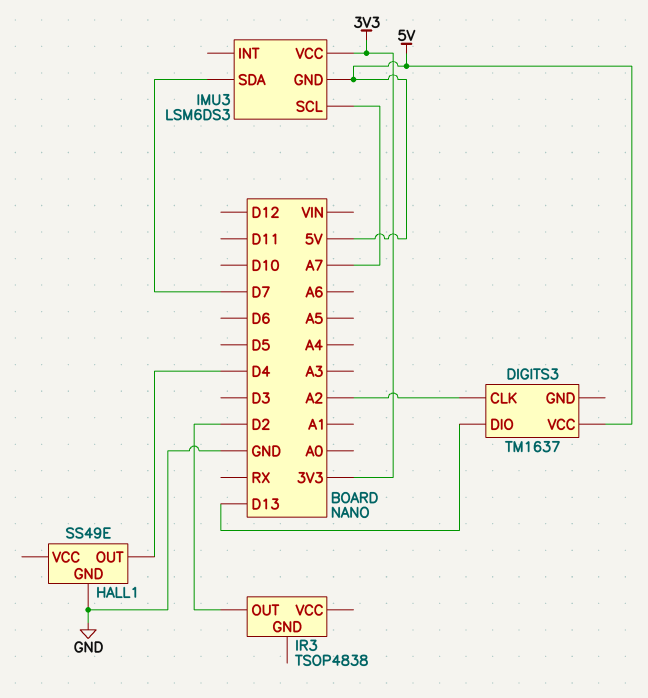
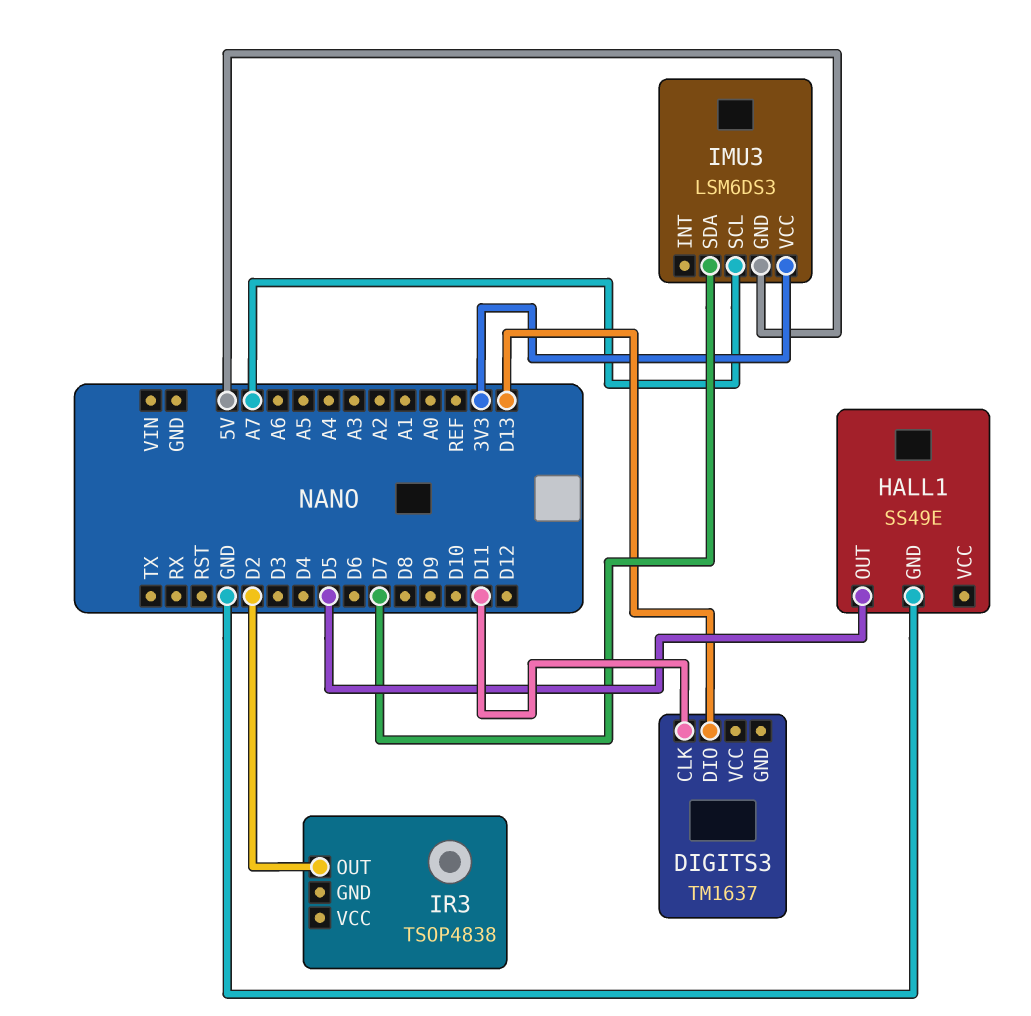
DIGITS3 pin CLK: A2 -> D11
DIGITS3 pin VCC: 5V -> none
HALL1 pin OUT: D4 -> D5

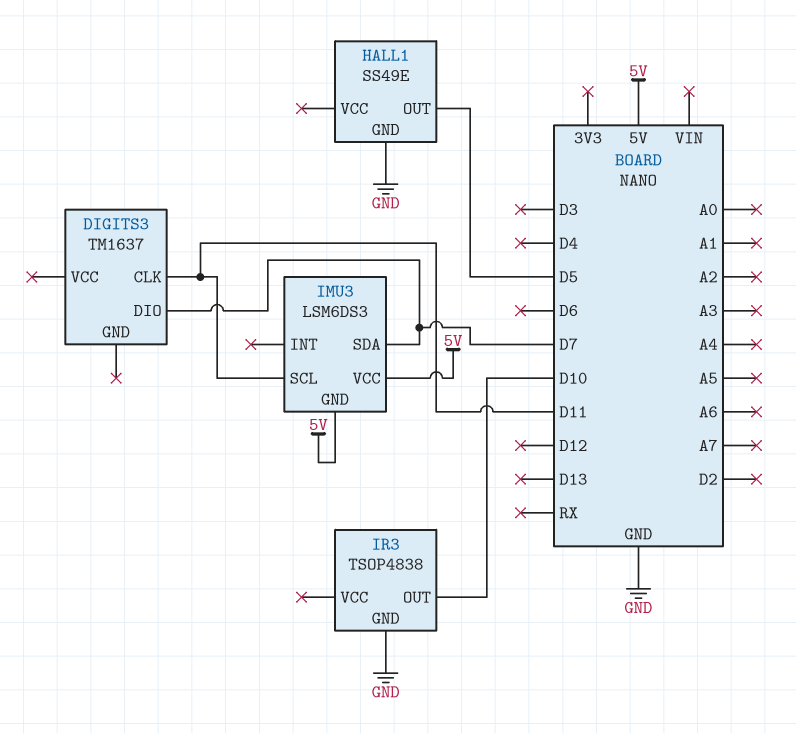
DIGITS3 pin DIO: D13 -> D7
IMU3 pin SCL: A7 -> D11
IMU3 pin VCC: 3V3 -> 5V
IR3 pin GND: none -> GND
IR3 pin OUT: D2 -> D10

